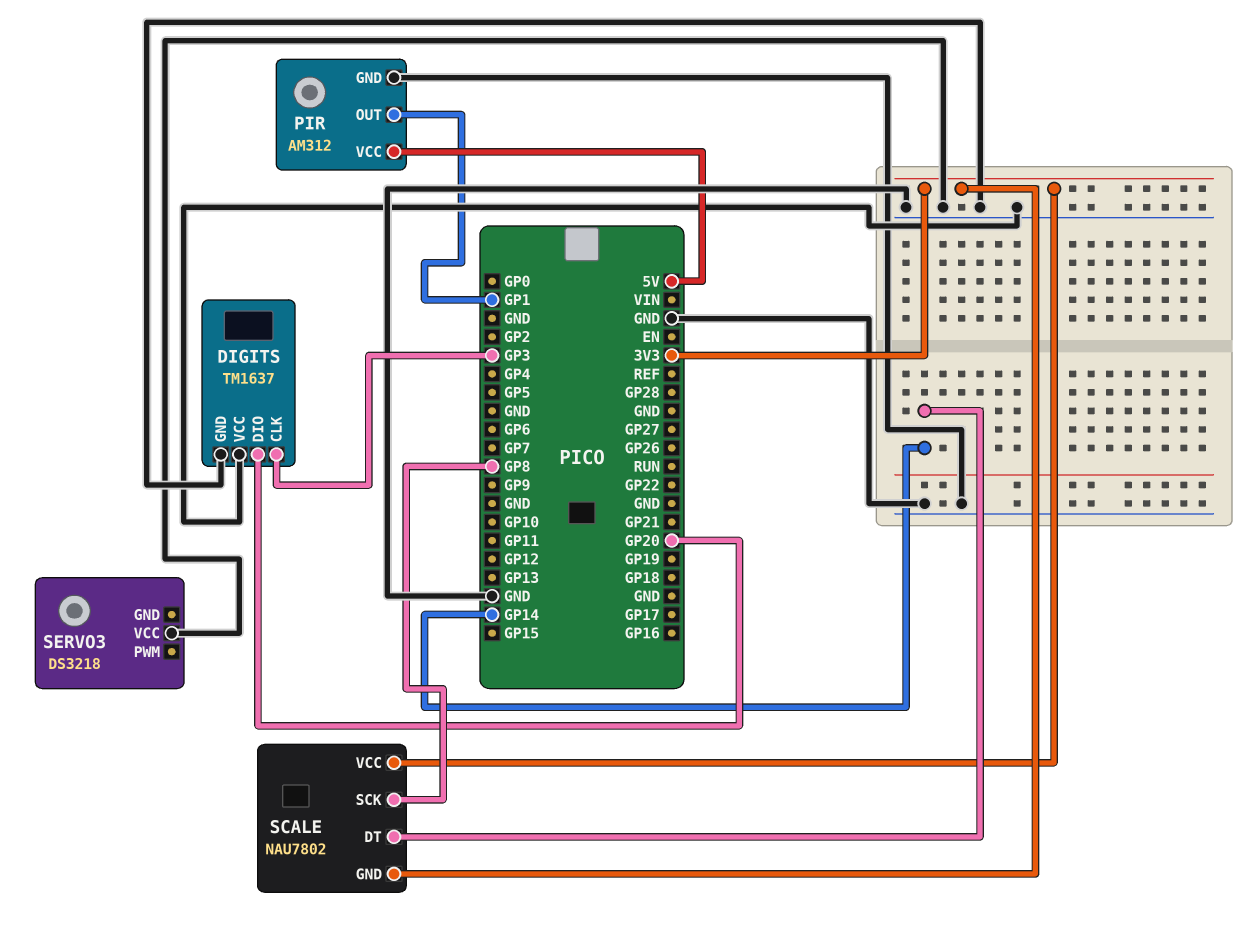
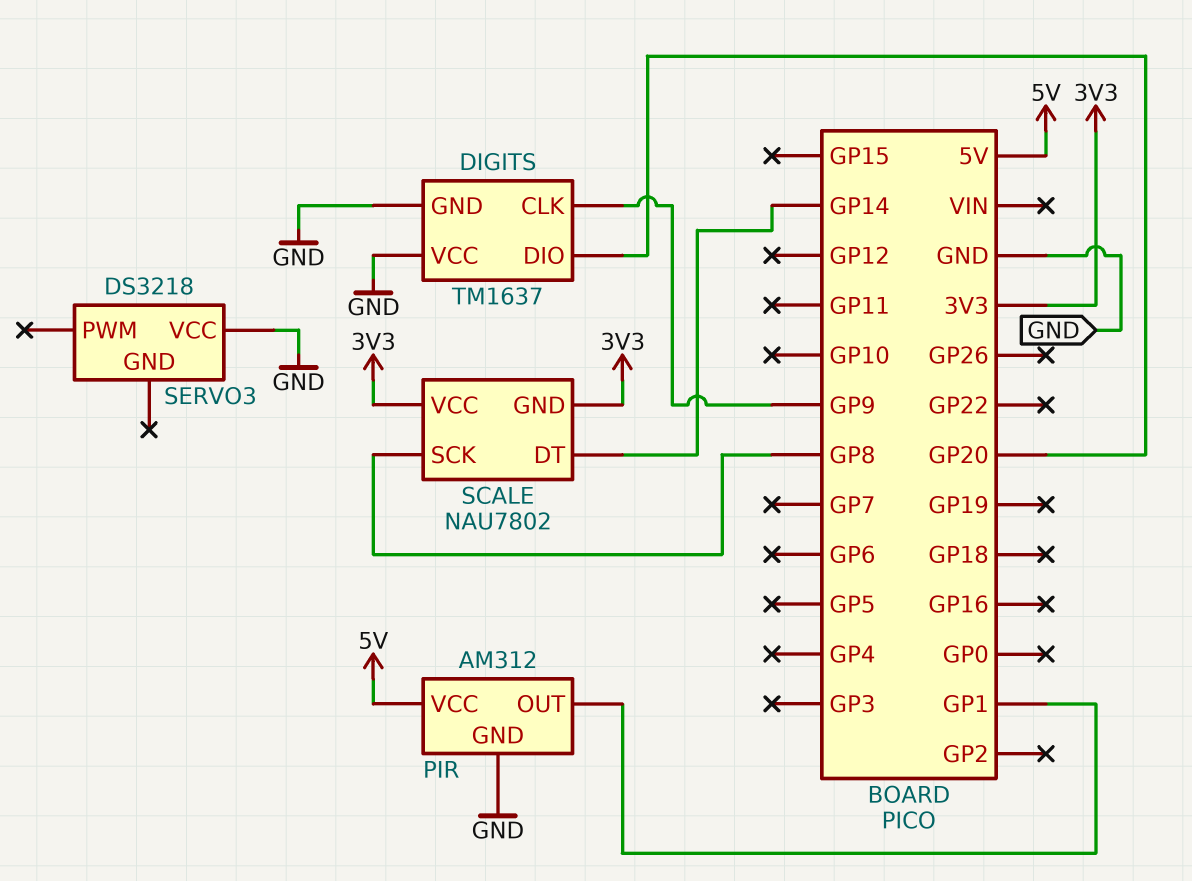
DIGITS pin CLK: GP3 -> GP9

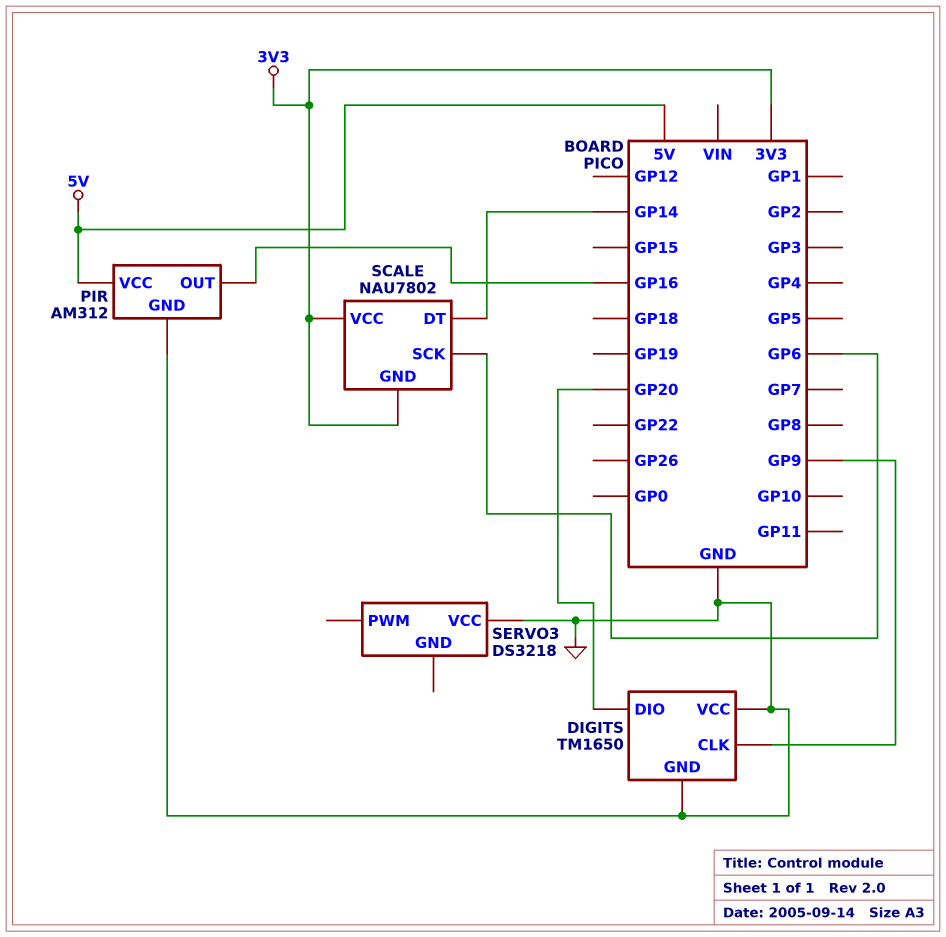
DIGITS: TM1637 -> TM1650
PIR pin OUT: GP1 -> GP16
SCALE pin SCK: GP8 -> GP6

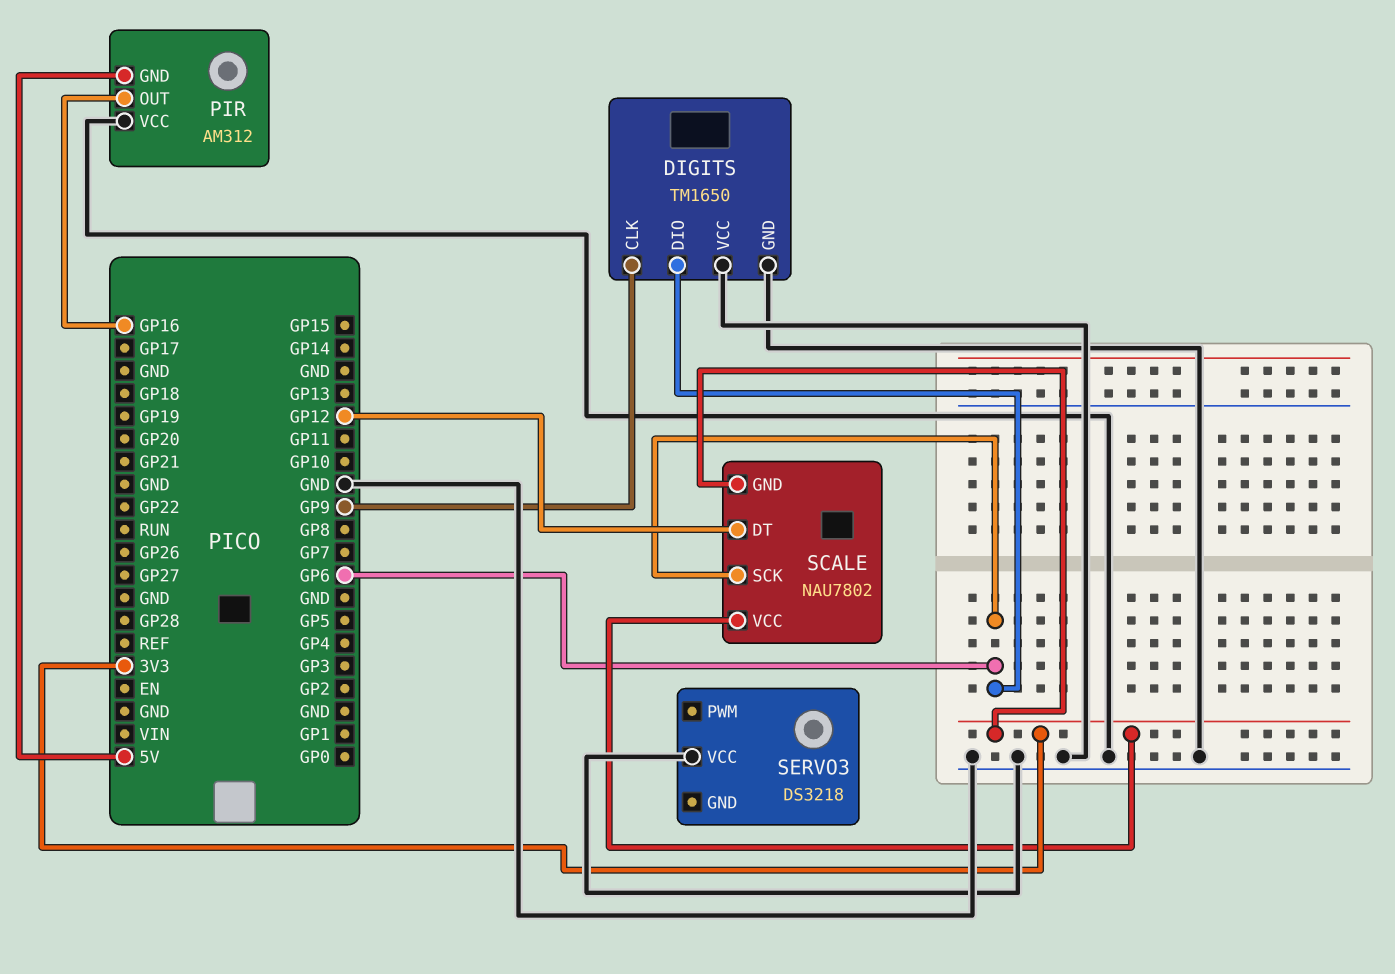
DIGITS pin DIO: GP20 -> GP6
PIR pin GND: GND -> 5V
PIR pin VCC: 5V -> GND
SCALE pin DT: GP14 -> GP12

